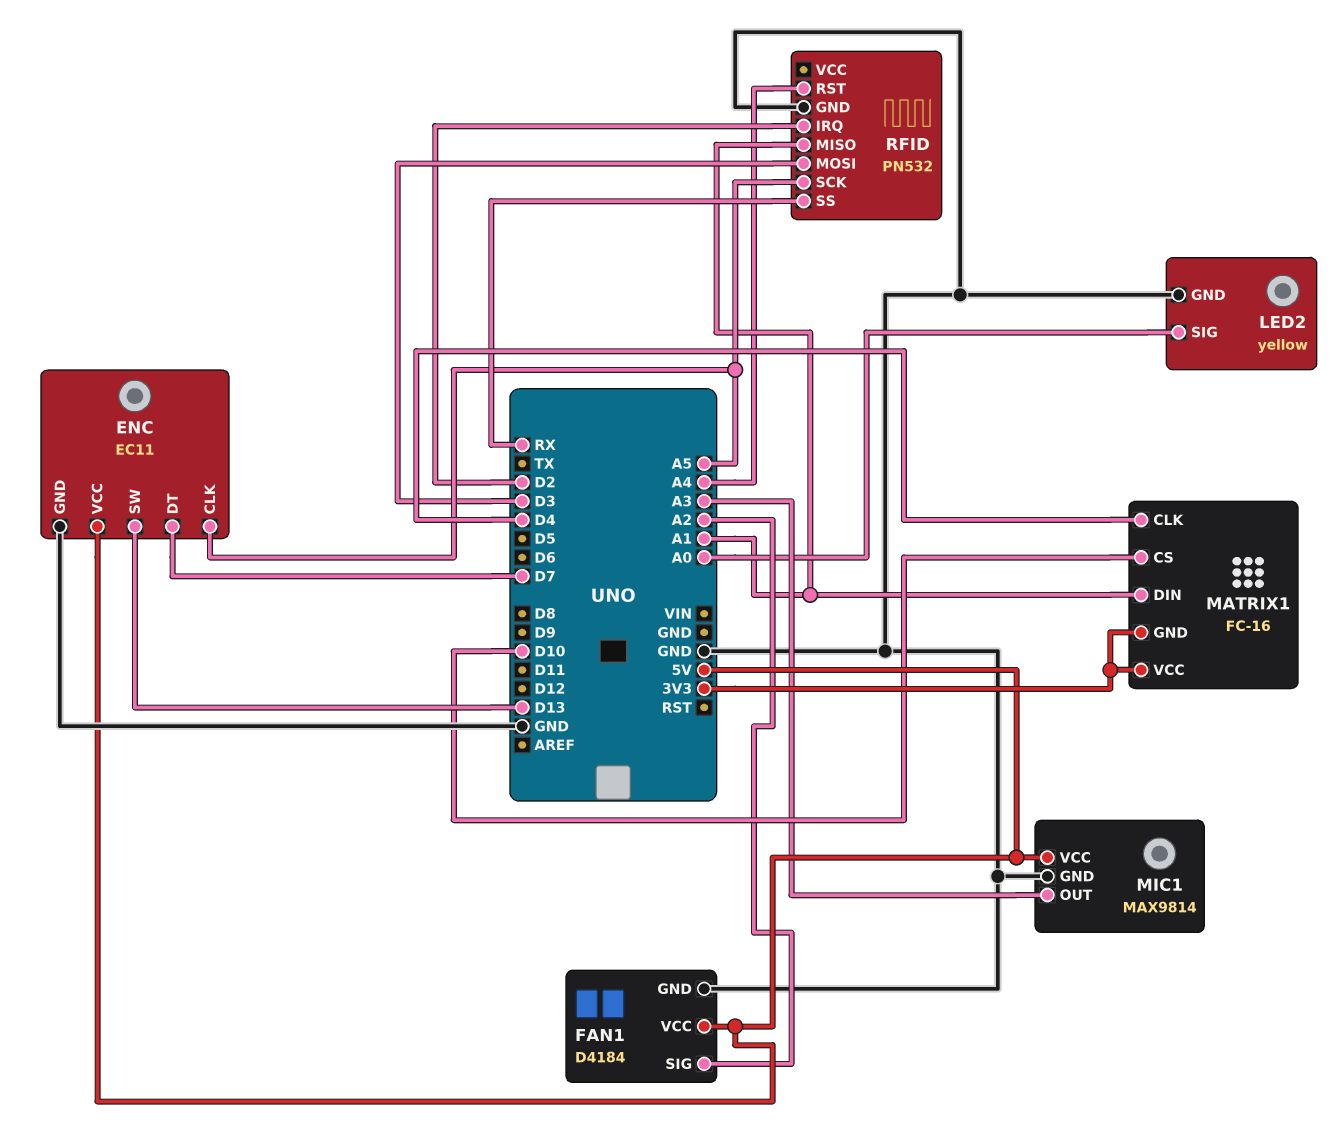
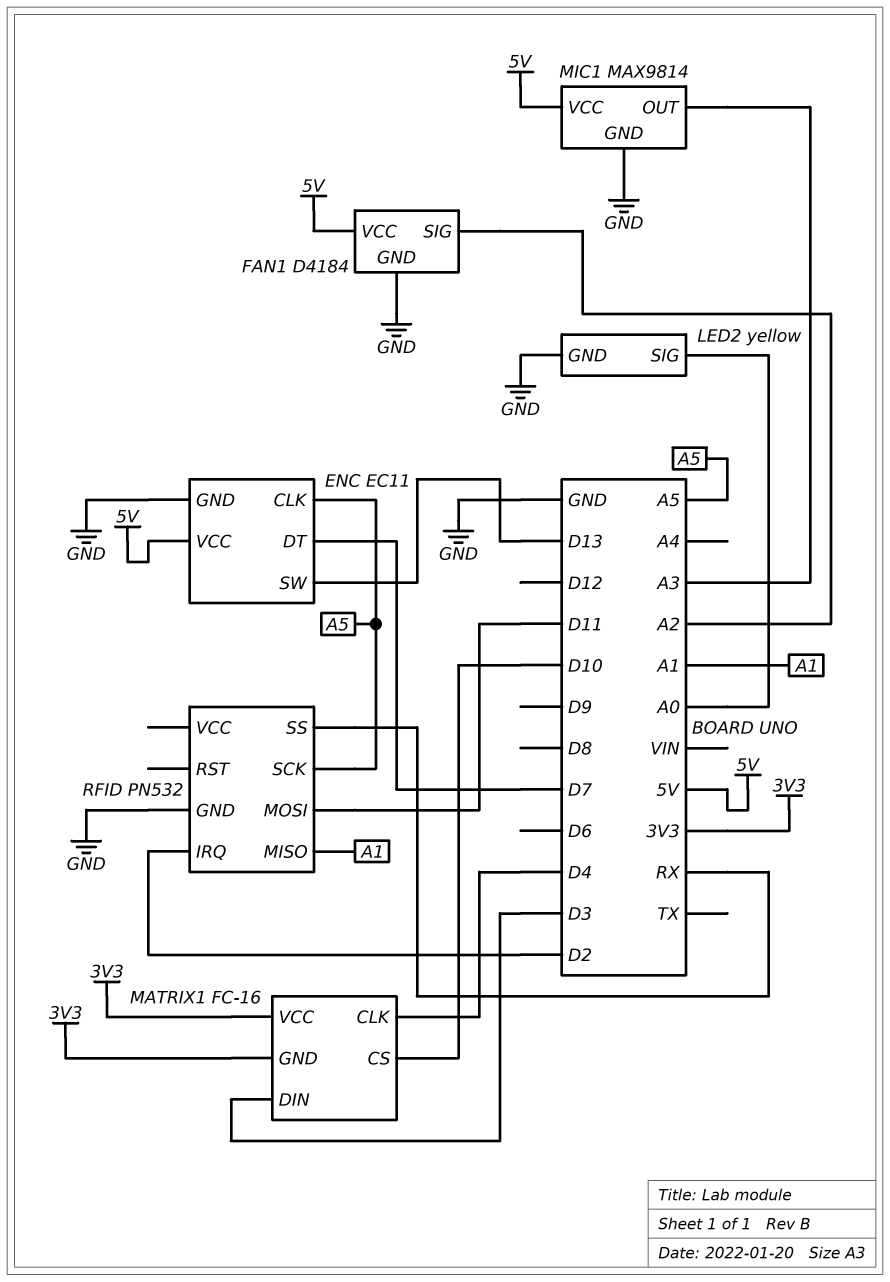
MATRIX1 pin DIN: A1 -> D3
RFID pin MOSI: D3 -> D11
RFID pin RST: A4 -> none

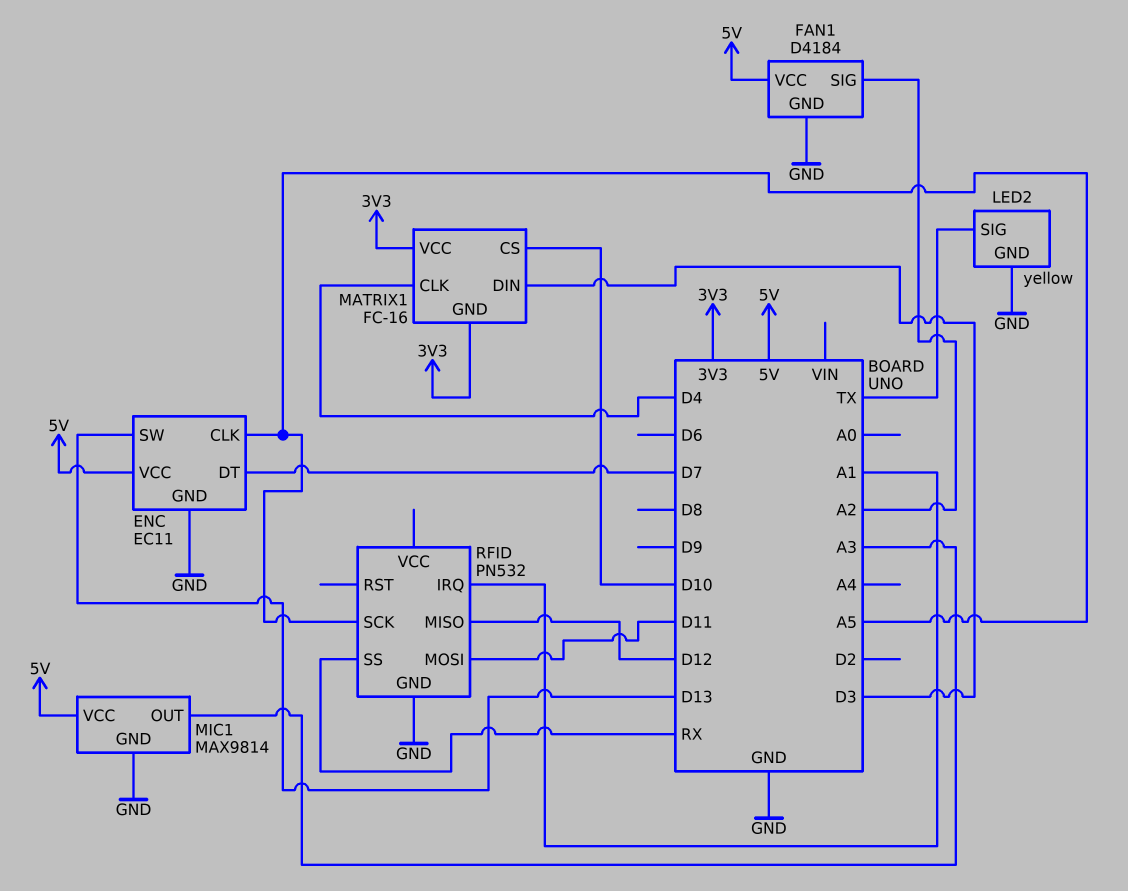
LED2 pin SIG: A0 -> TX
RFID pin IRQ: D2 -> A1
RFID pin MISO: A1 -> D12

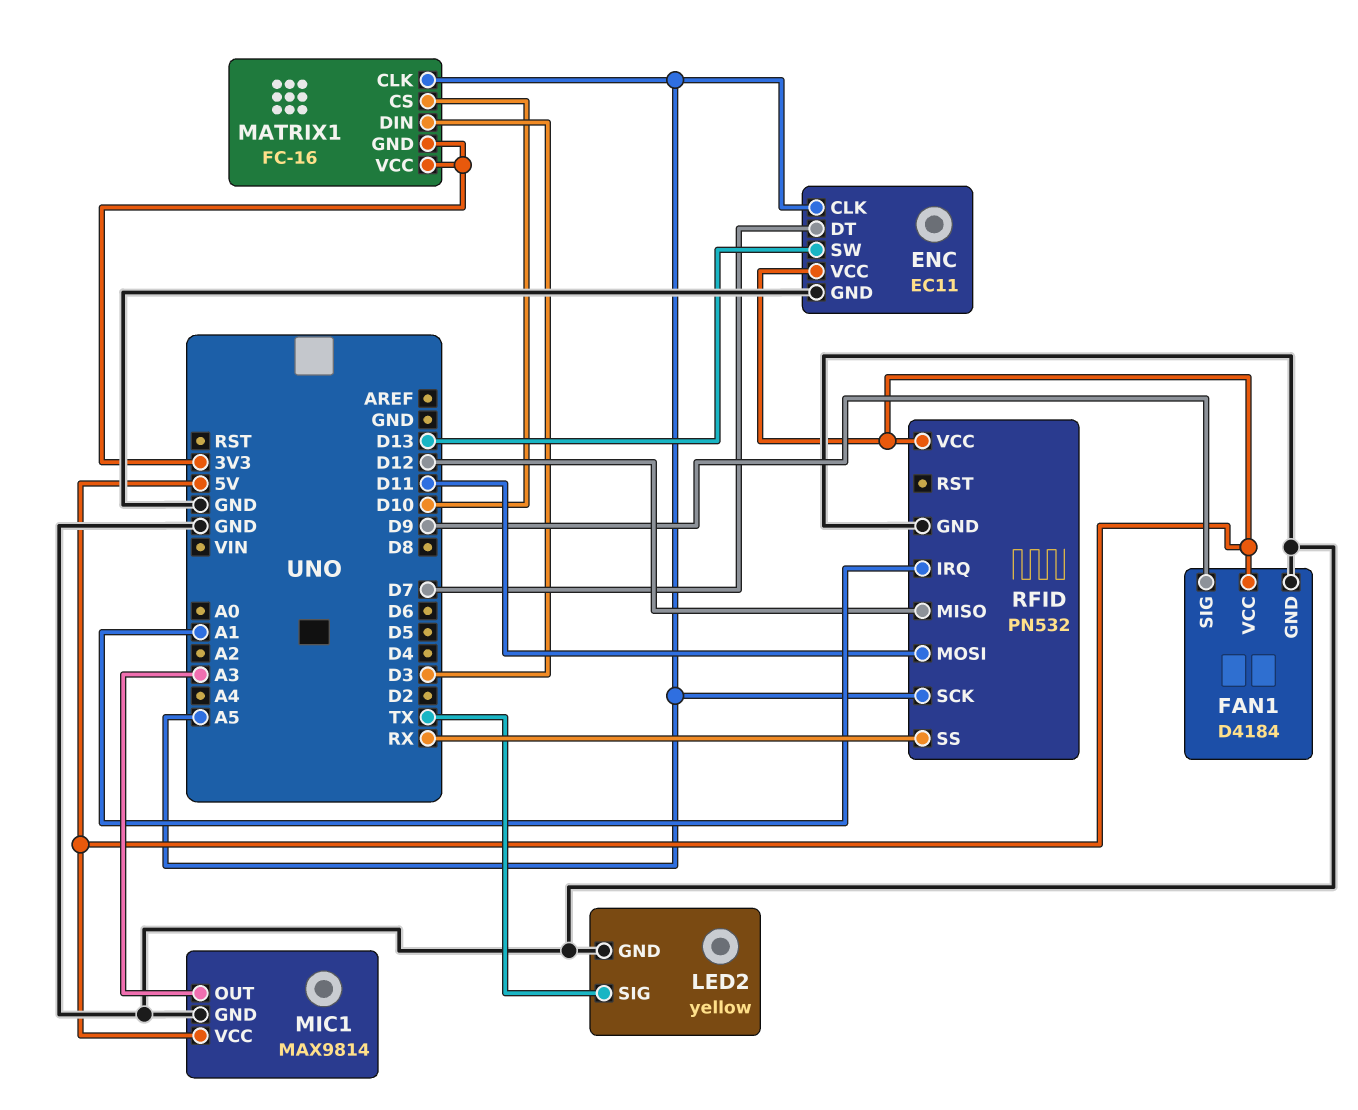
FAN1 pin SIG: A2 -> D9
MATRIX1 pin CLK: D4 -> A5
RFID pin VCC: none -> 5V

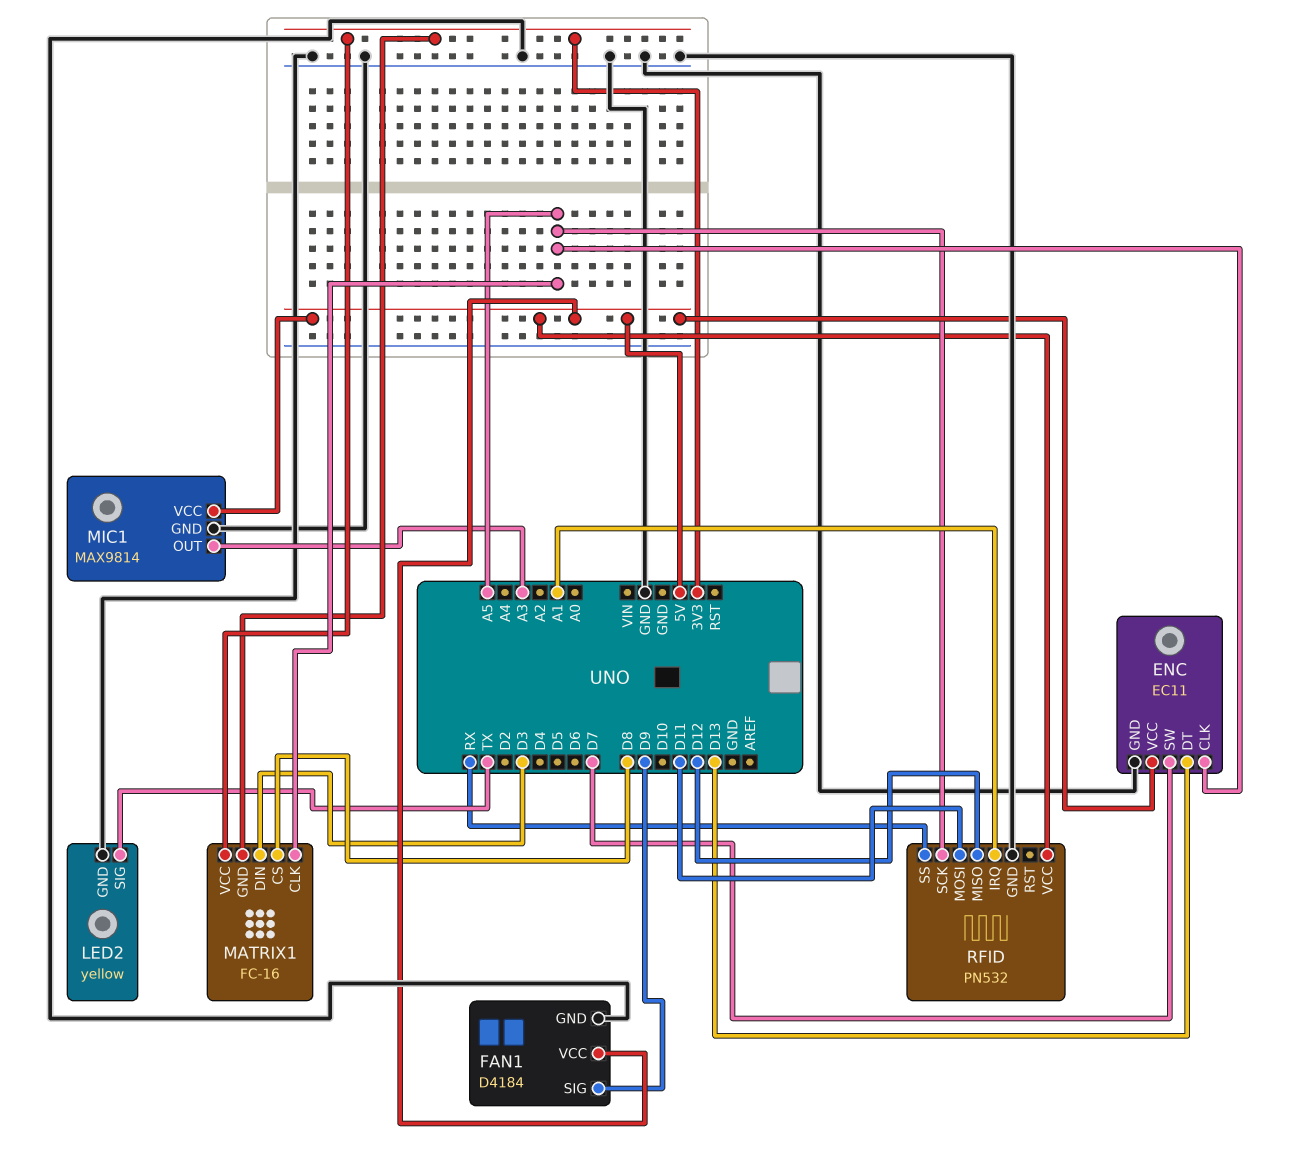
ENC pin DT: D7 -> D13
ENC pin SW: D13 -> D7
MATRIX1 pin CS: D10 -> D8

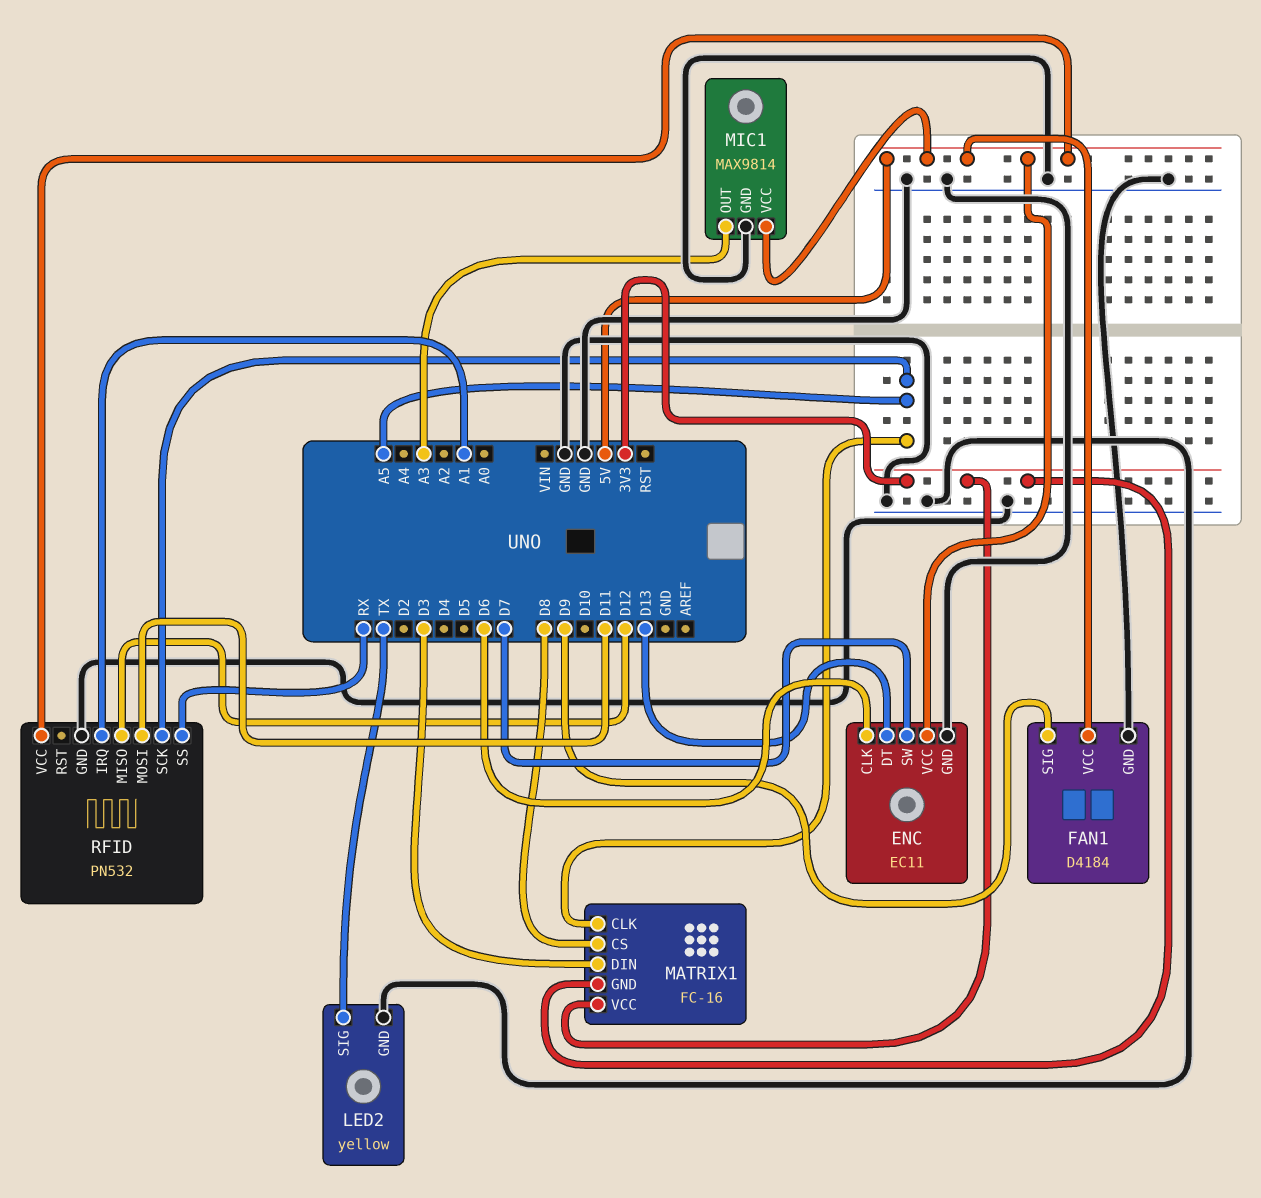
ENC pin CLK: A5 -> D6

